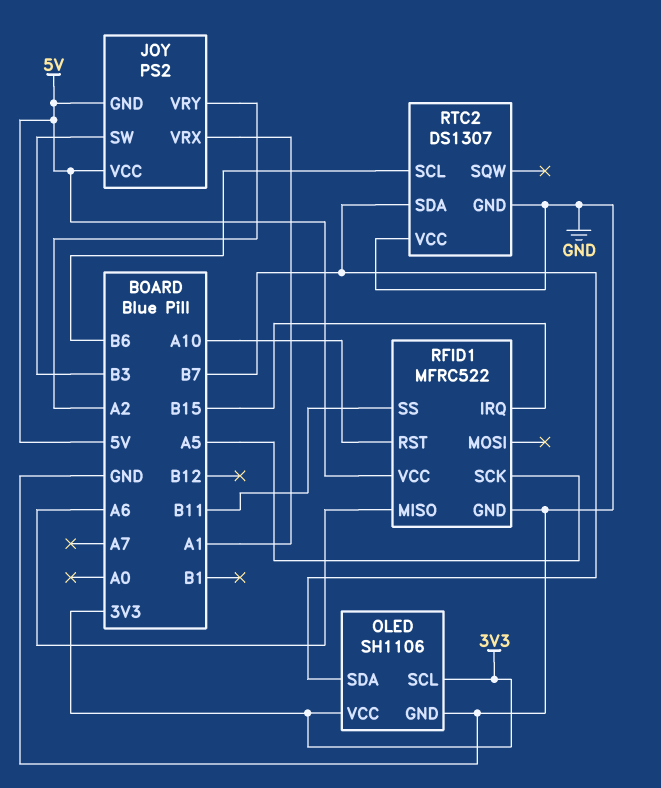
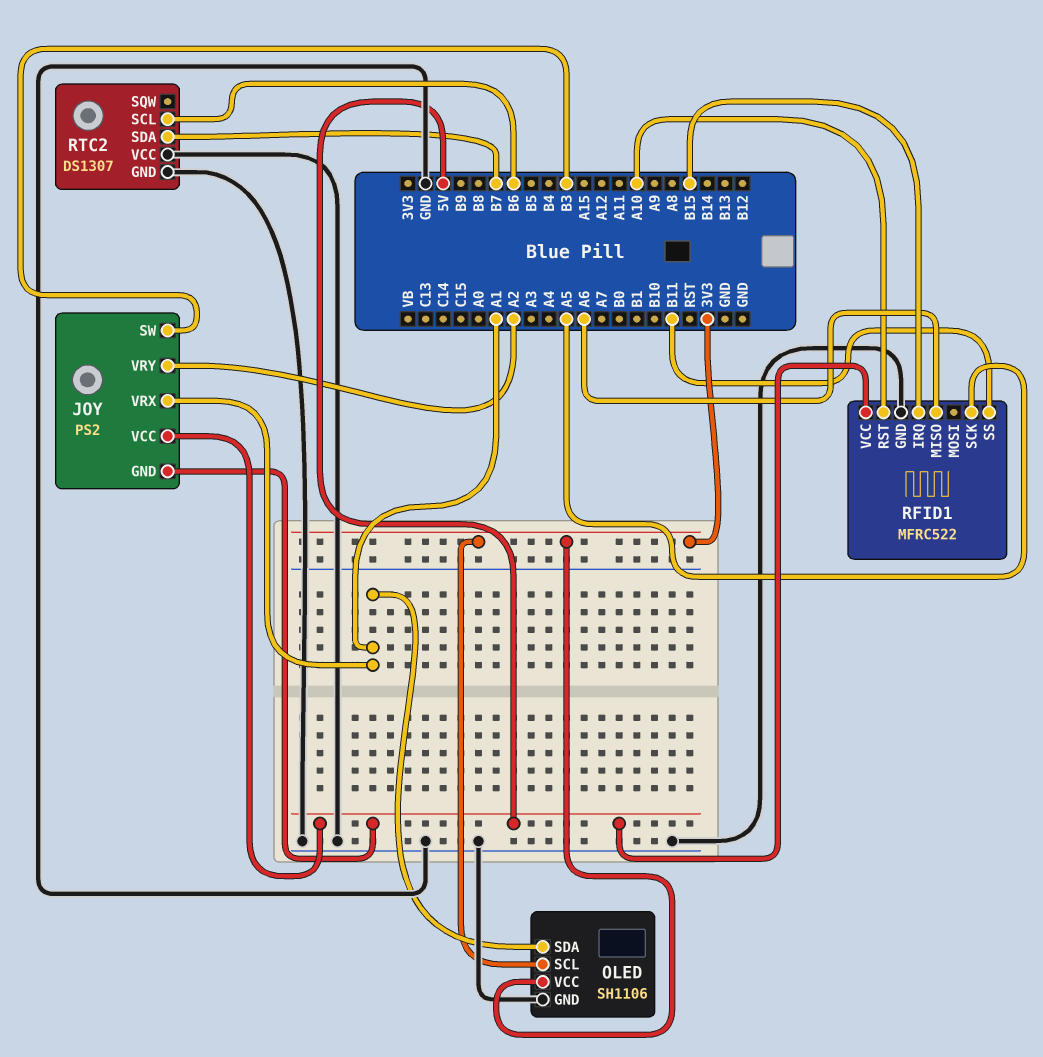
OLED pin SDA: B7 -> A1

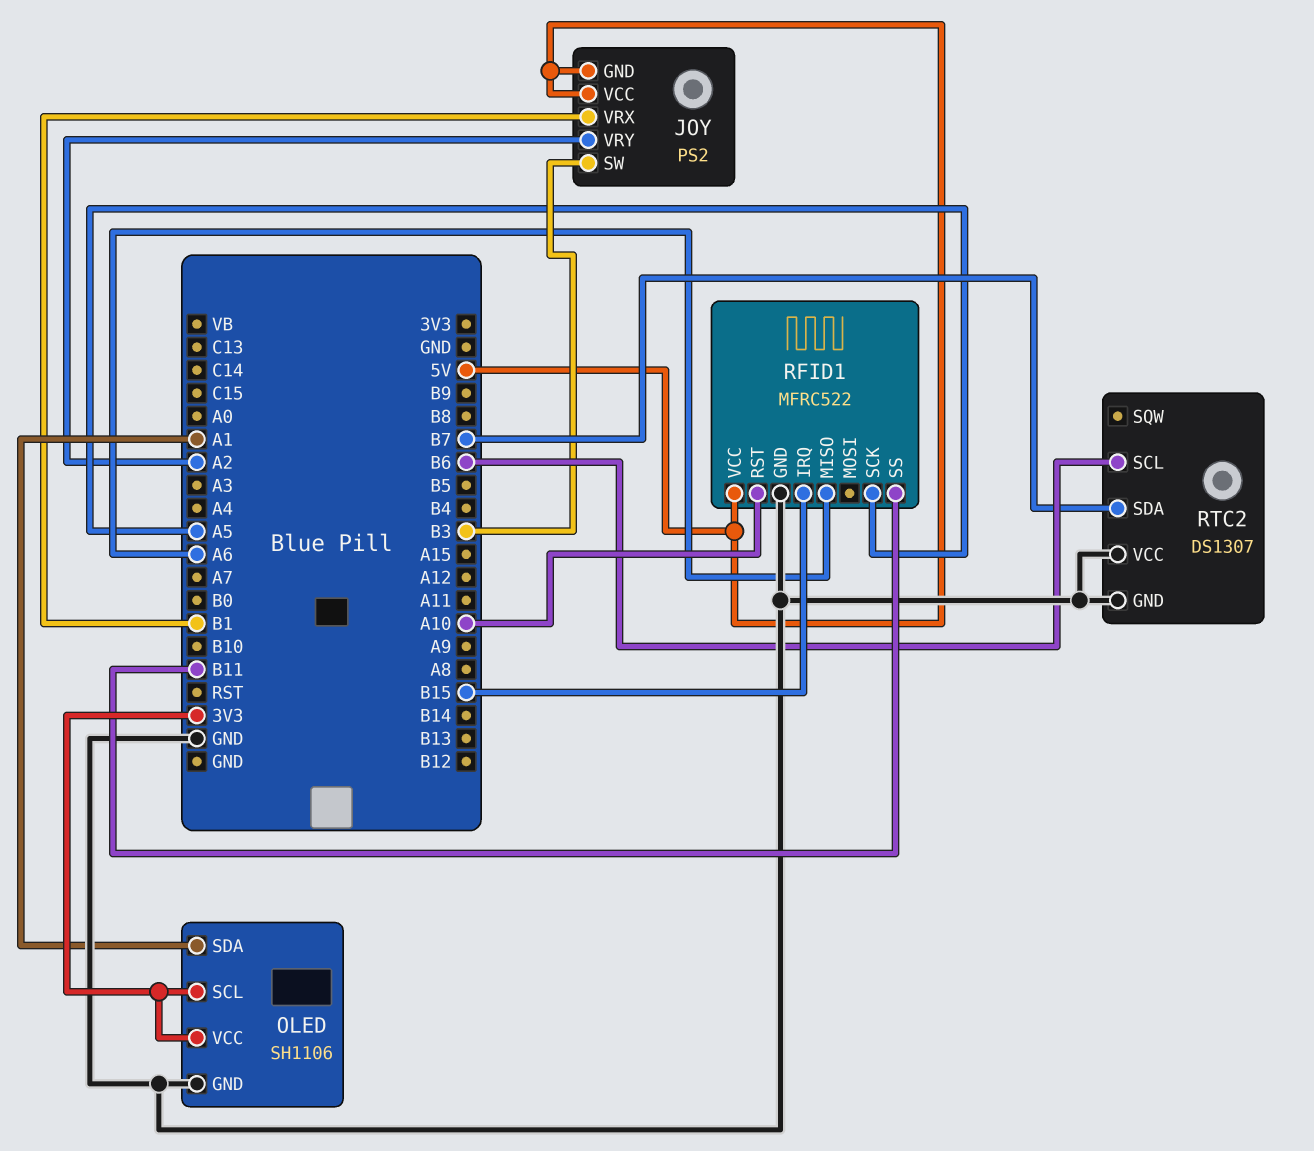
JOY pin VRX: A1 -> B1

